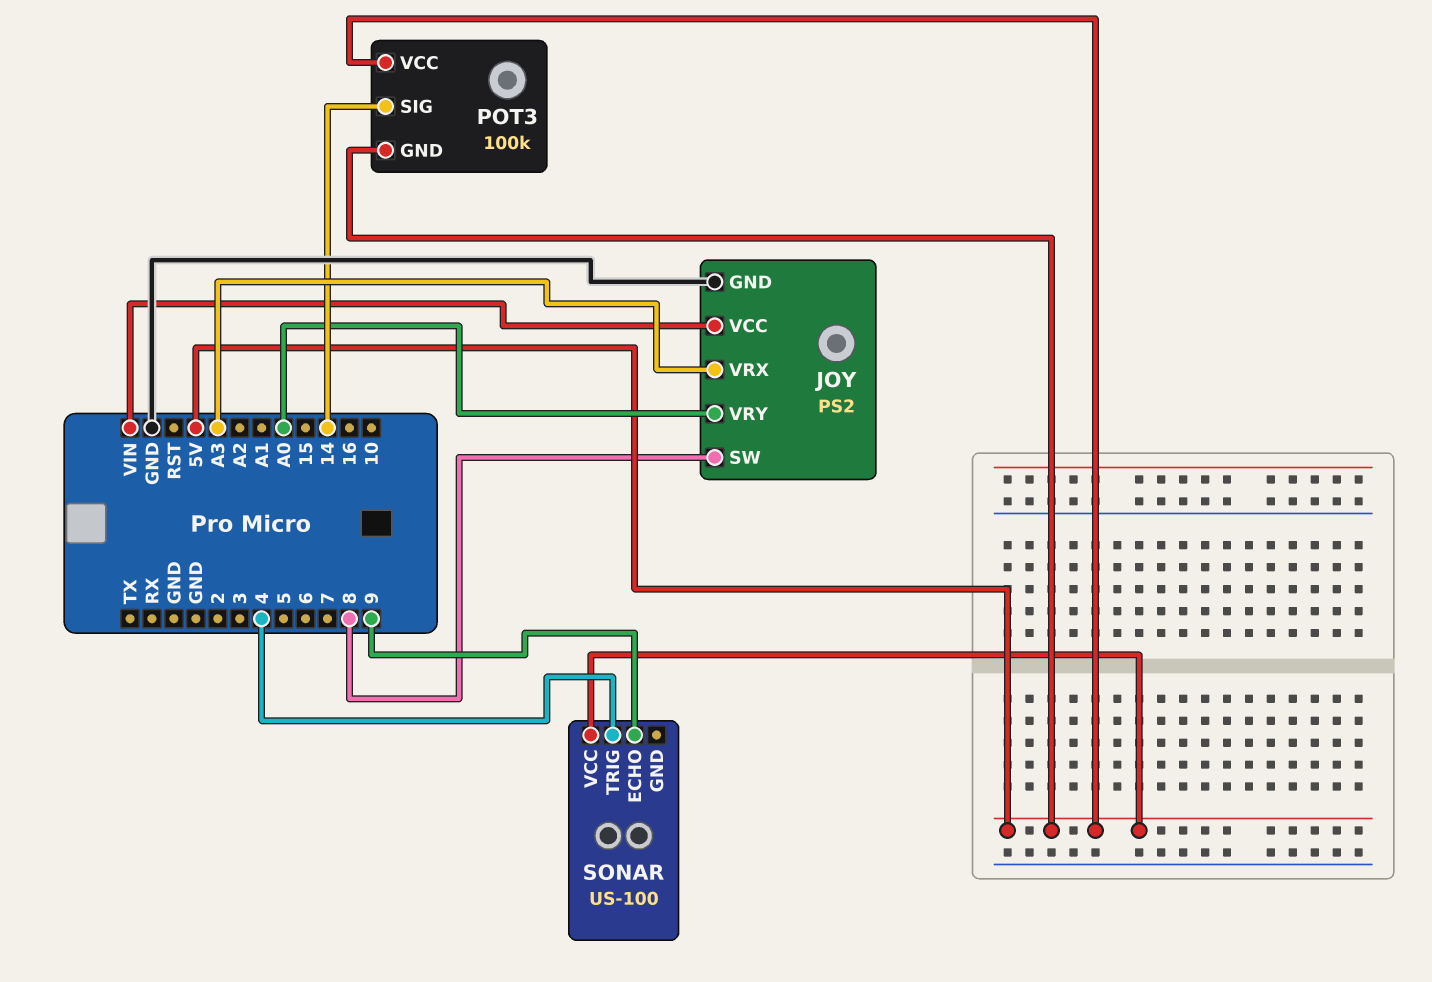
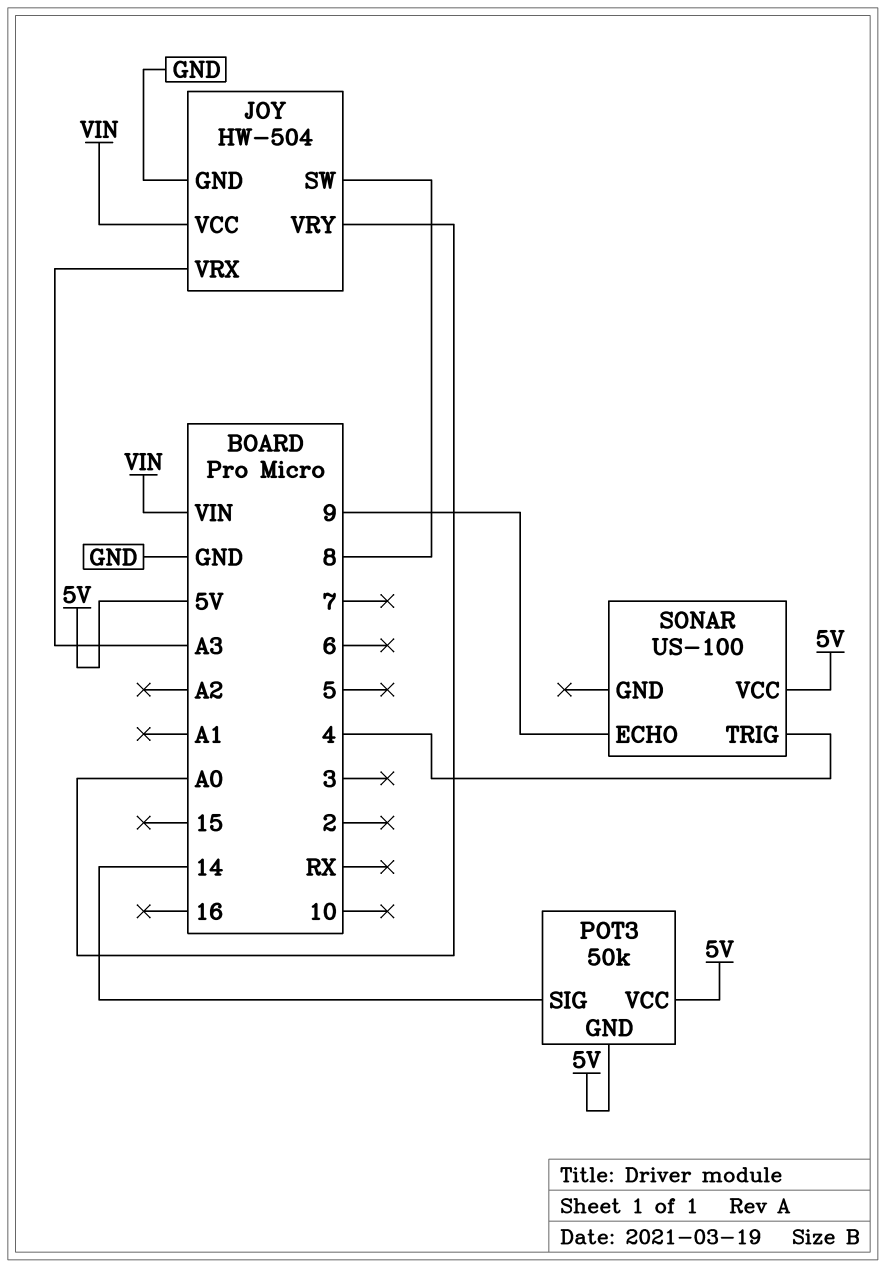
JOY: PS2 -> HW-504
POT3: 100k -> 50k

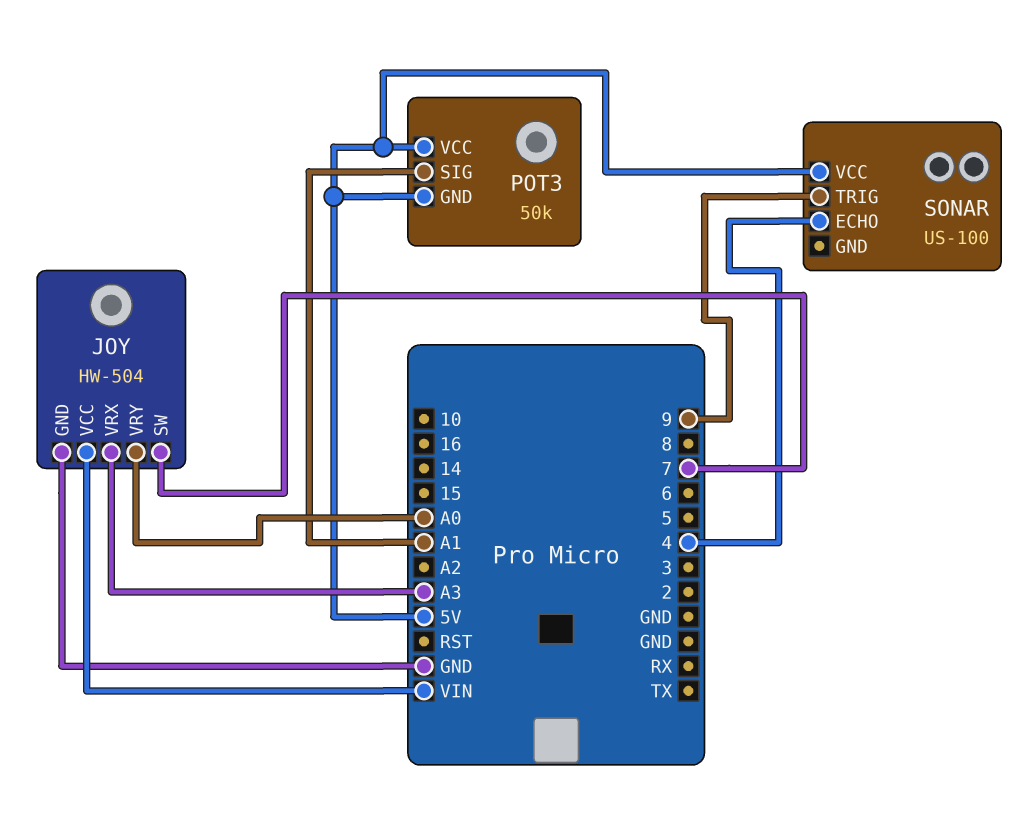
JOY pin SW: 8 -> 7
POT3 pin SIG: 14 -> A1
SONAR pin ECHO: 9 -> 4
SONAR pin TRIG: 4 -> 9

